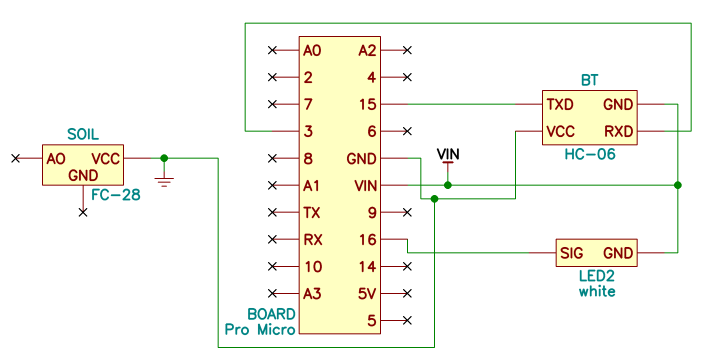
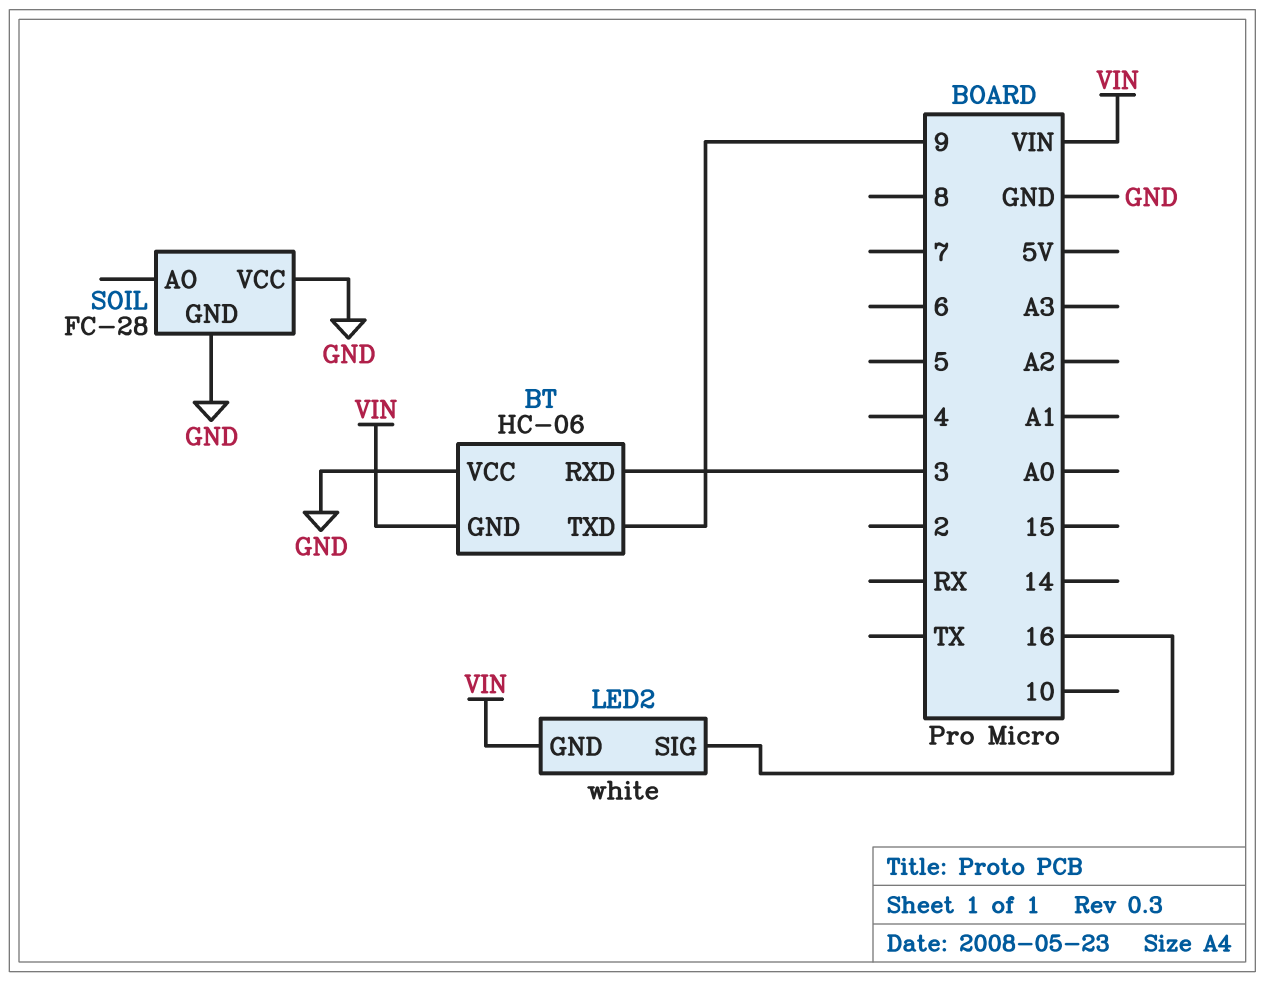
BT pin TXD: 15 -> 9
SOIL pin GND: none -> GND

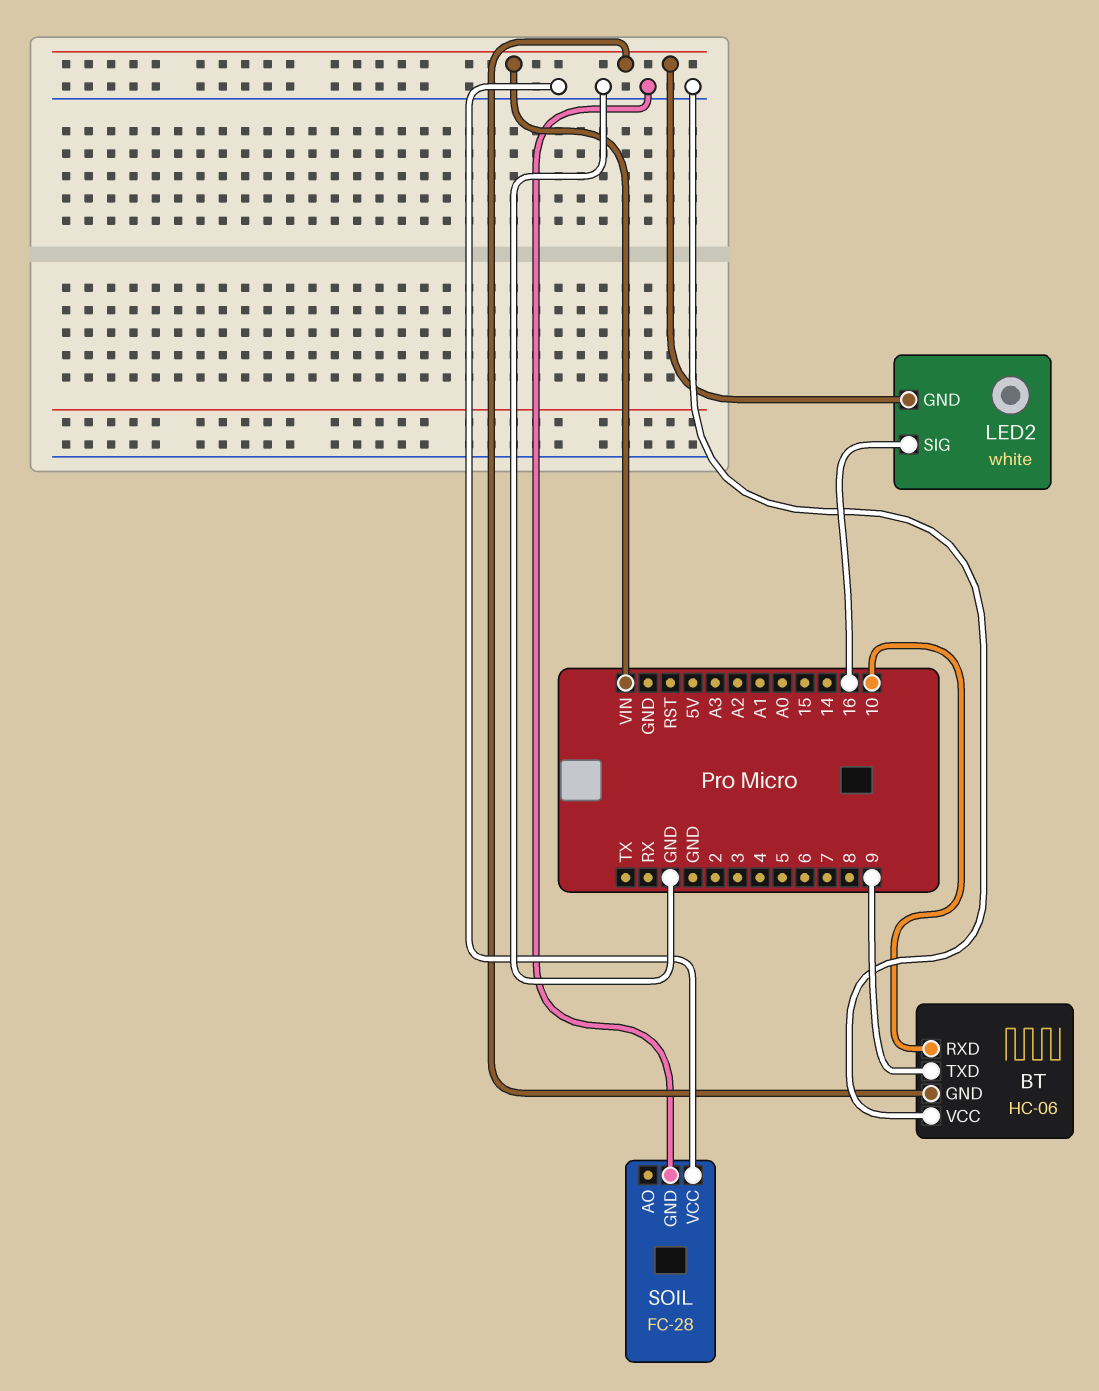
BT pin RXD: 3 -> 10

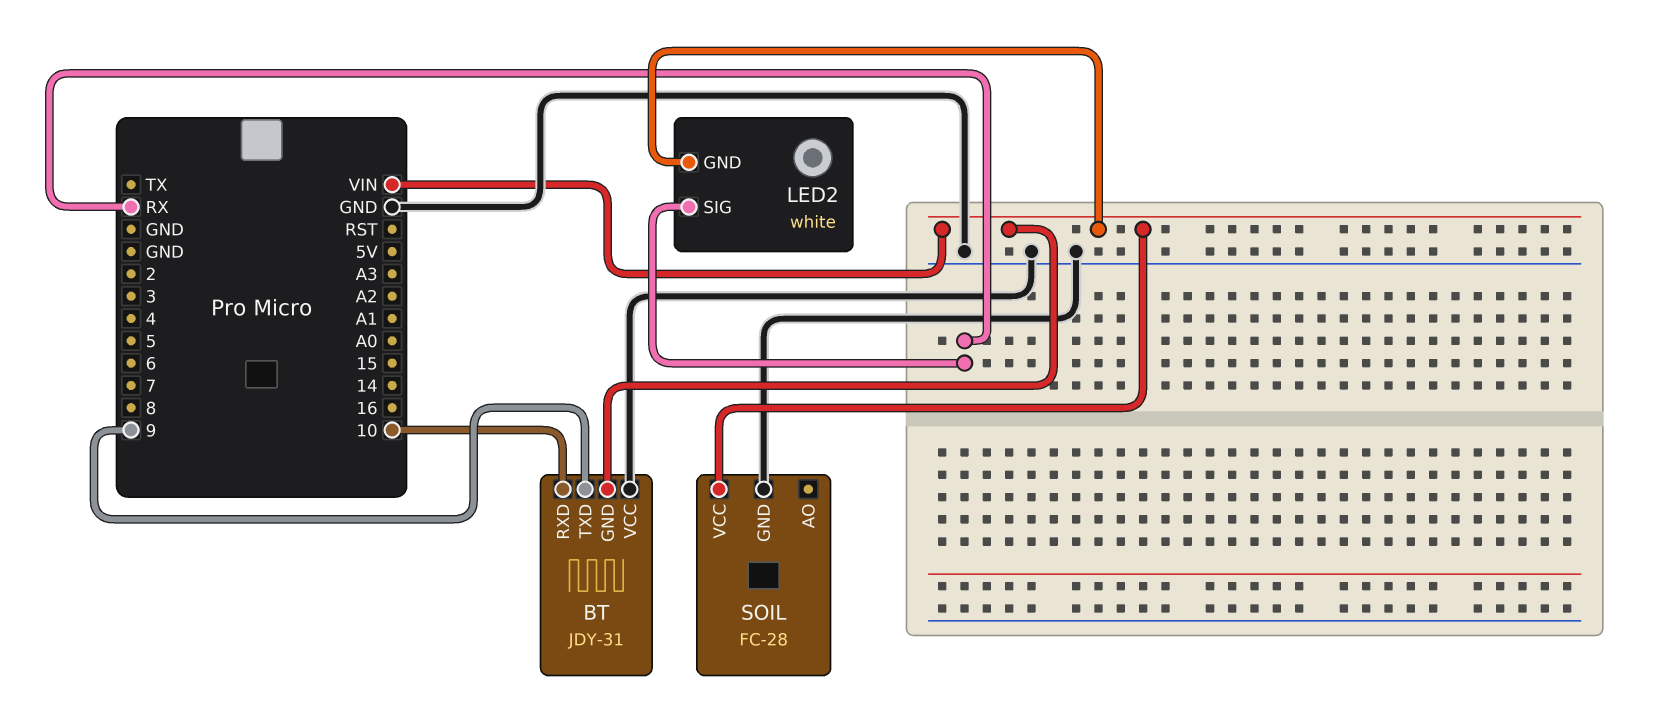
BT: HC-06 -> JDY-31
LED2 pin SIG: 16 -> RX
SOIL pin VCC: GND -> VIN

